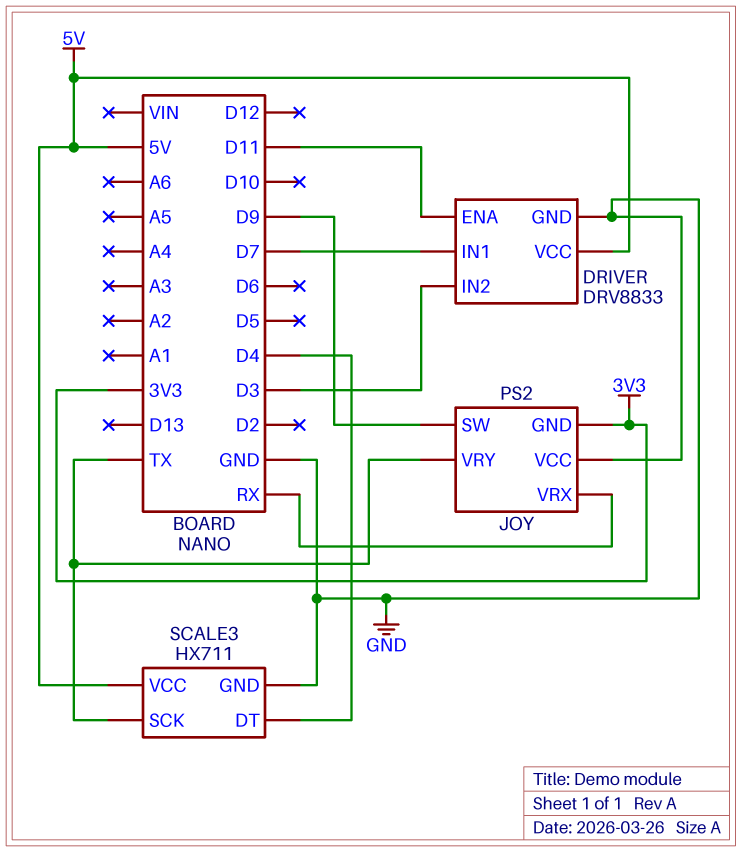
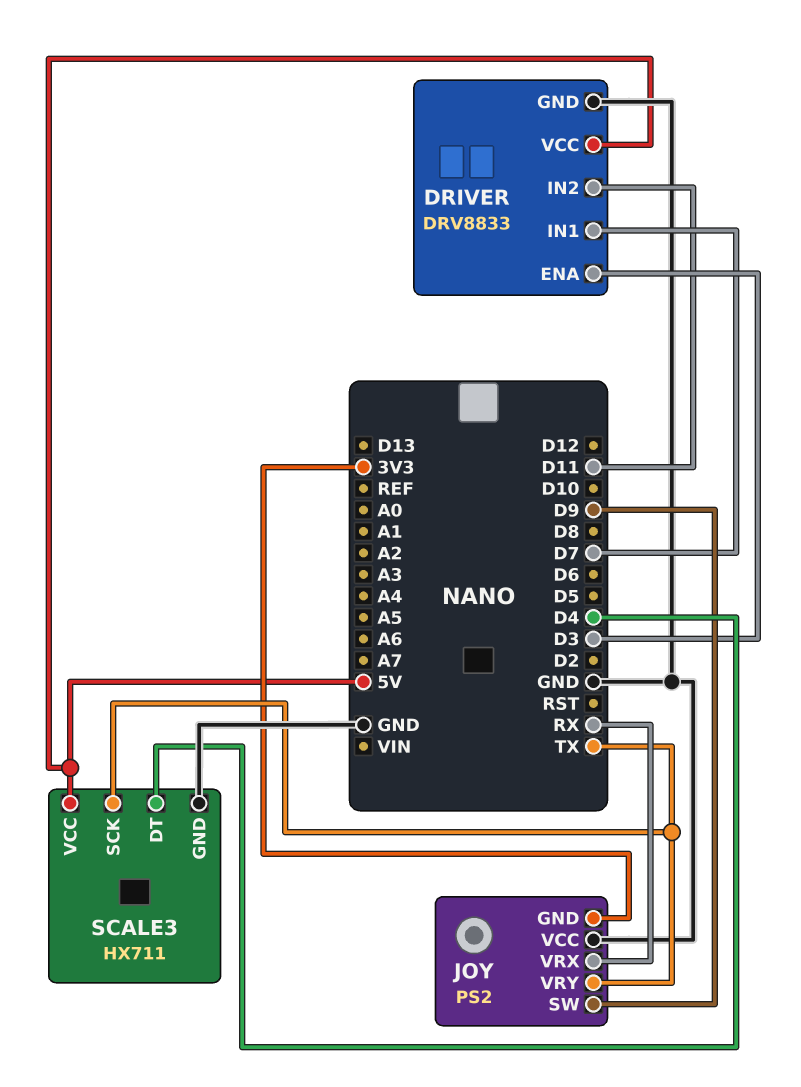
DRIVER pin ENA: D11 -> D3
DRIVER pin IN2: D3 -> D11

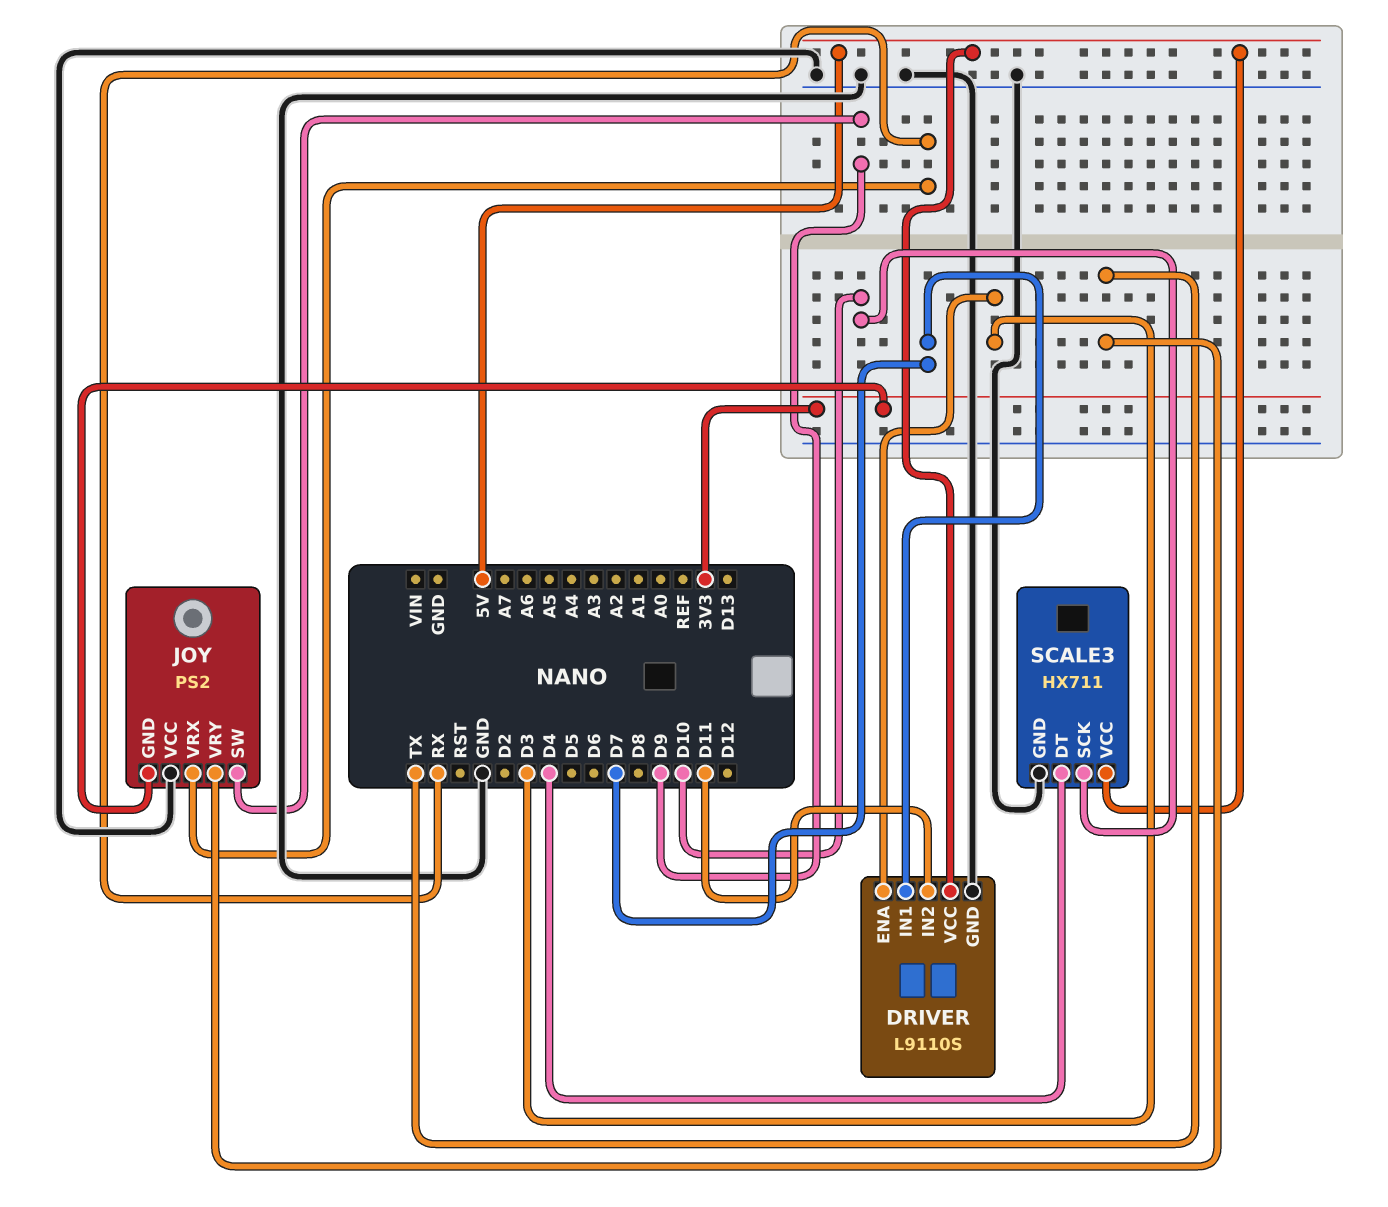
DRIVER: DRV8833 -> L9110S
SCALE3 pin SCK: TX -> D10

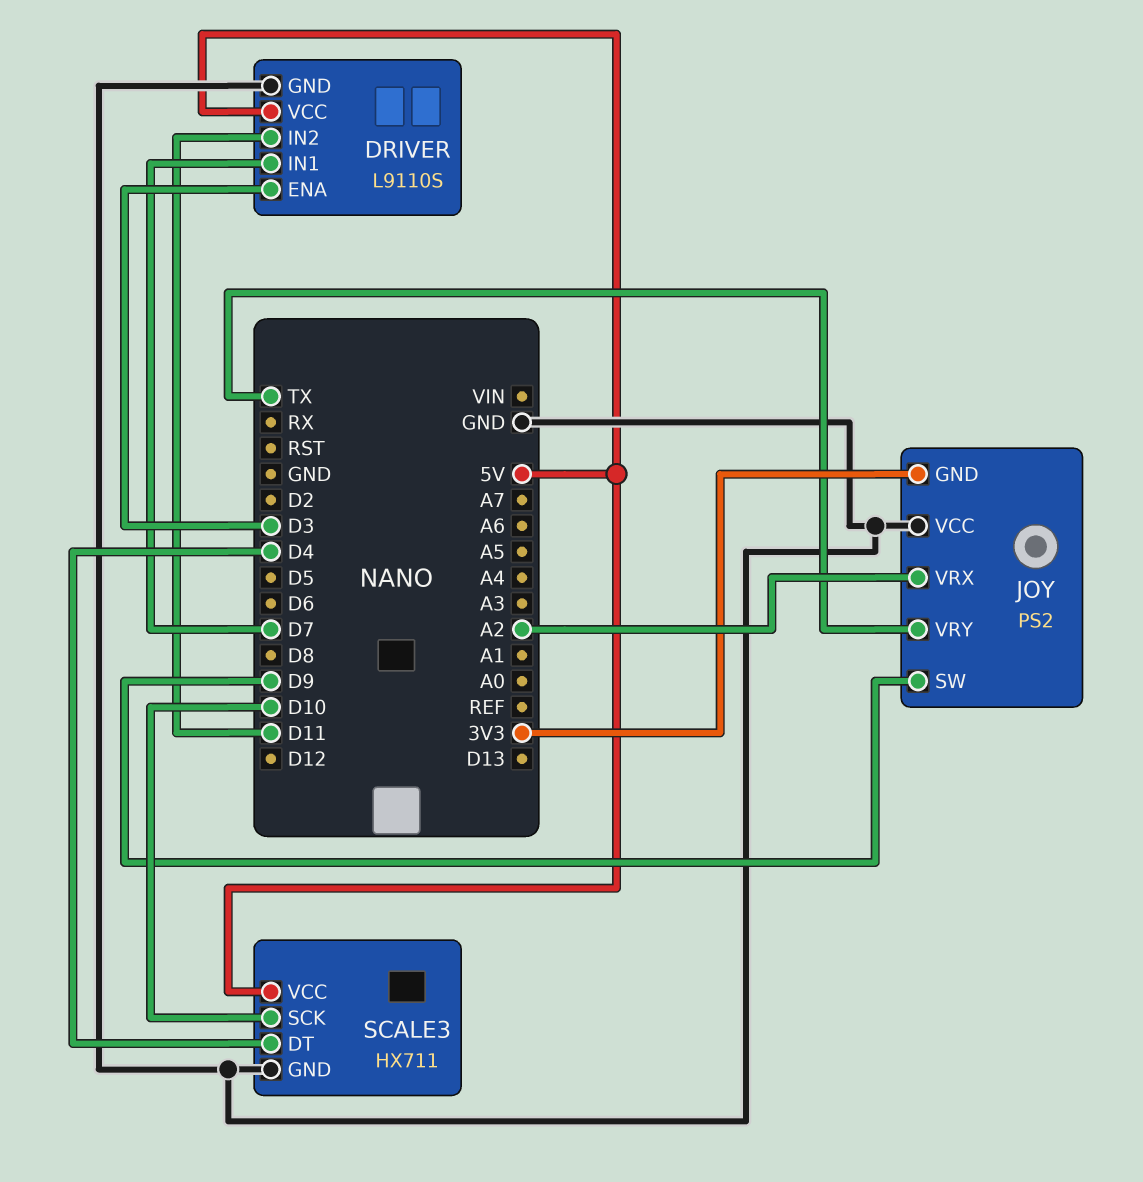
JOY pin VRX: RX -> A2

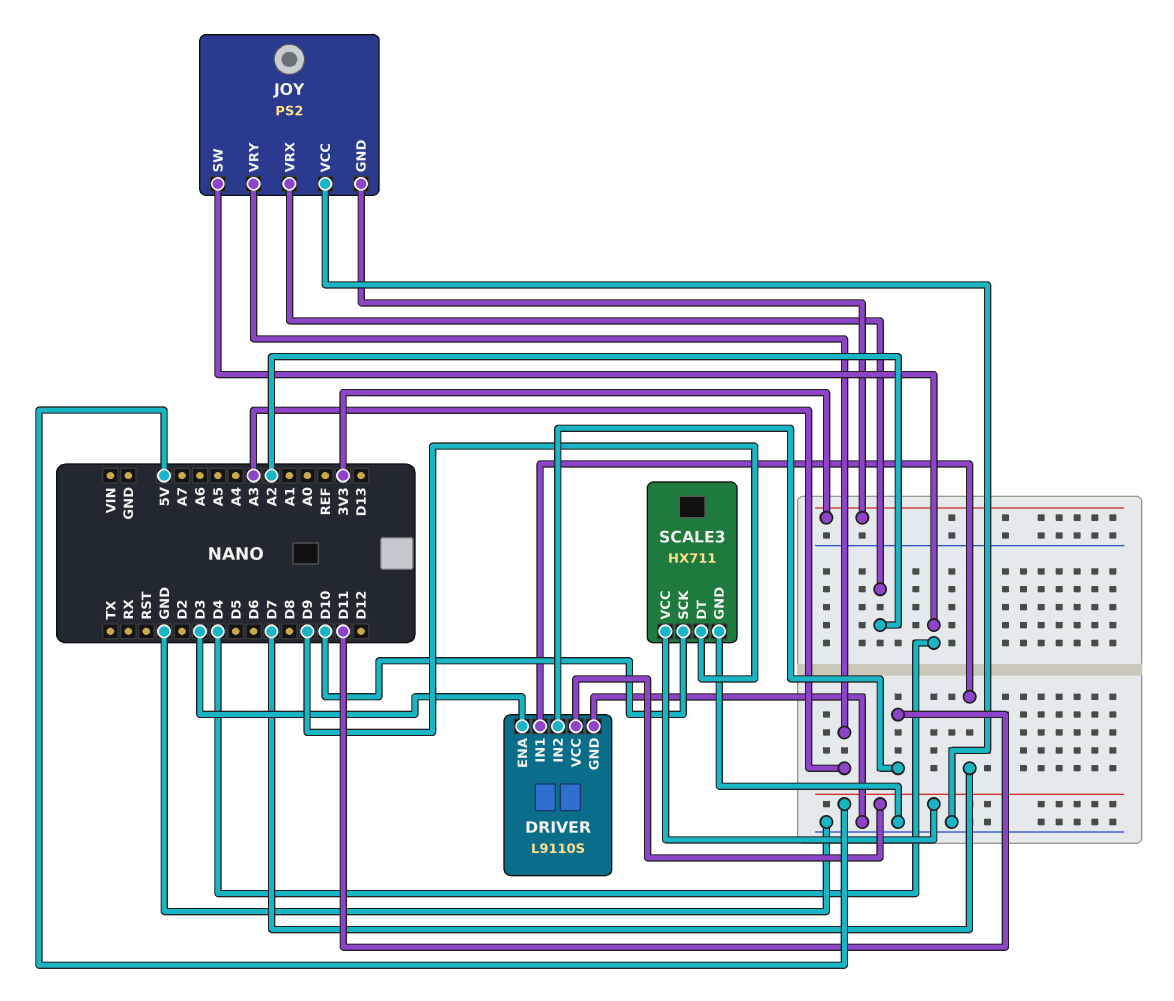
JOY pin SW: D9 -> D4
JOY pin VRY: TX -> A3
SCALE3 pin DT: D4 -> D9

